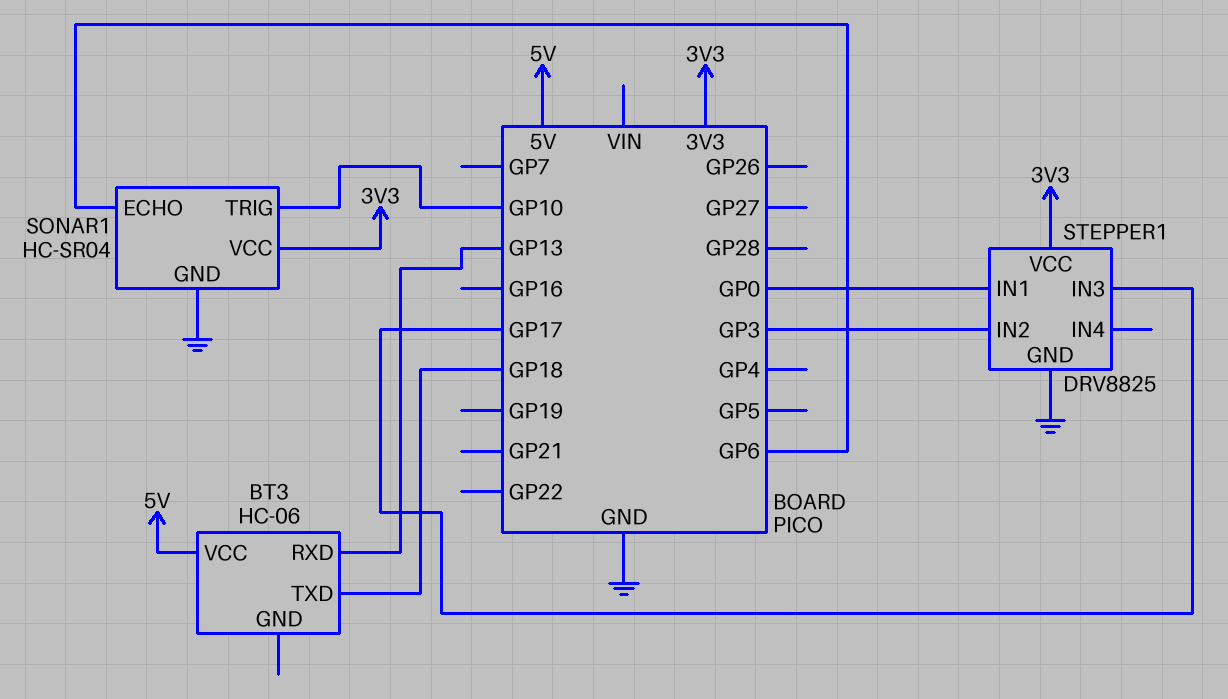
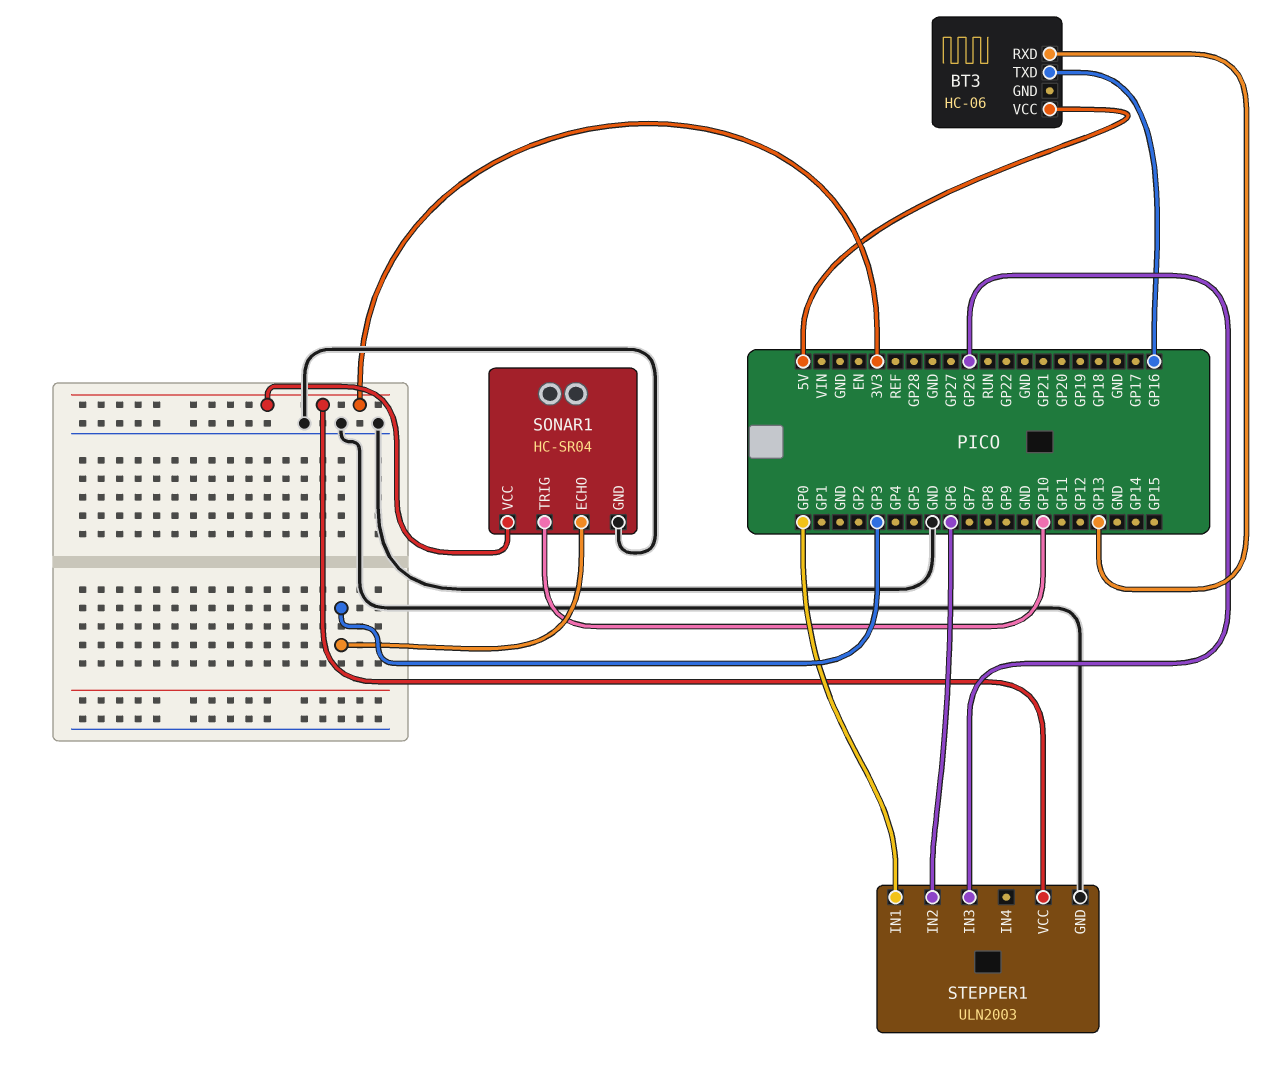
BT3 pin TXD: GP18 -> GP16
SONAR1 pin ECHO: GP6 -> GP3
STEPPER1: DRV8825 -> ULN2003
STEPPER1 pin IN2: GP3 -> GP6
STEPPER1 pin IN3: GP17 -> GP26

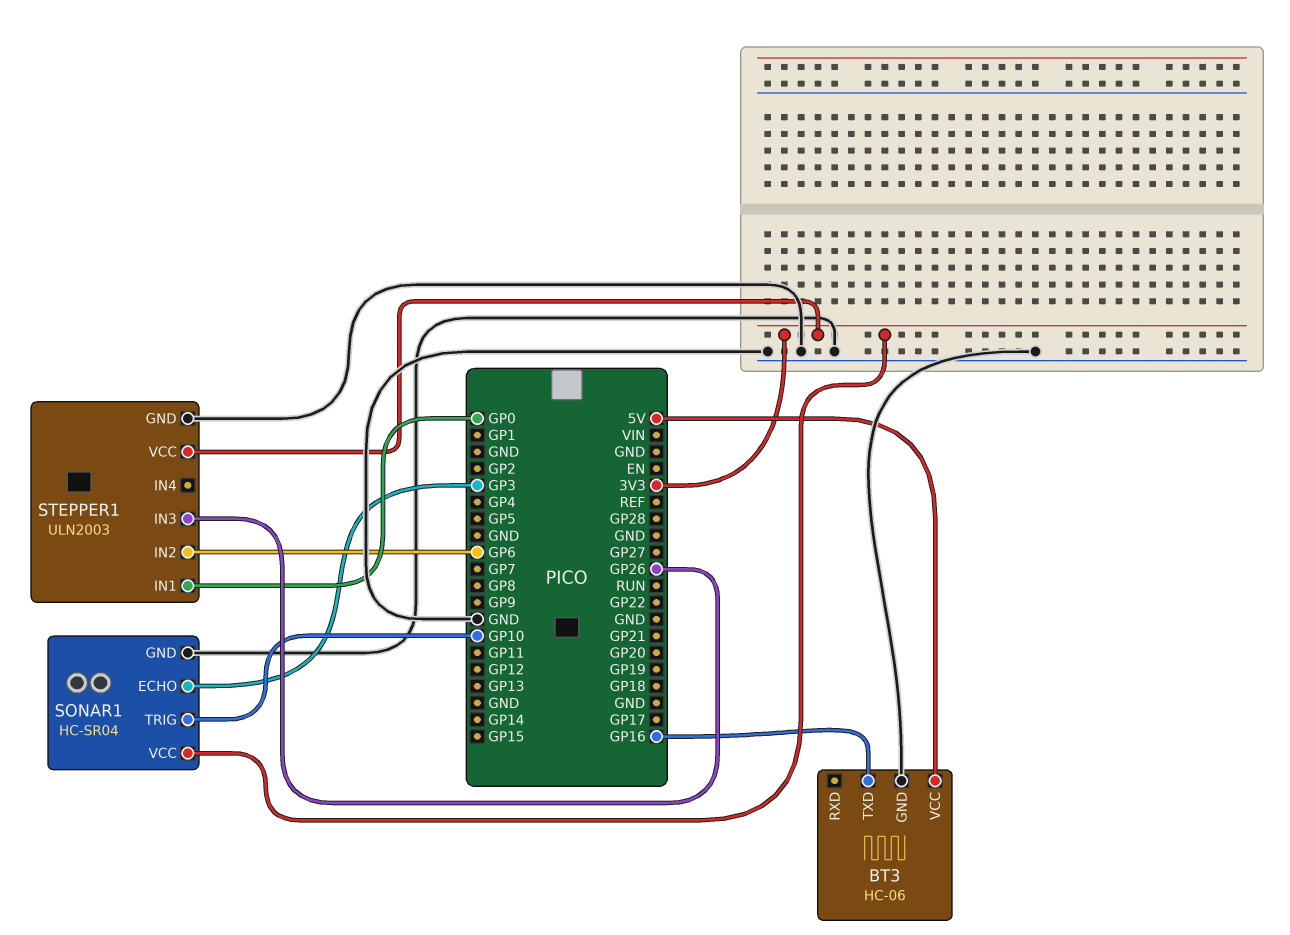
BT3 pin GND: none -> GND
BT3 pin RXD: GP13 -> none

